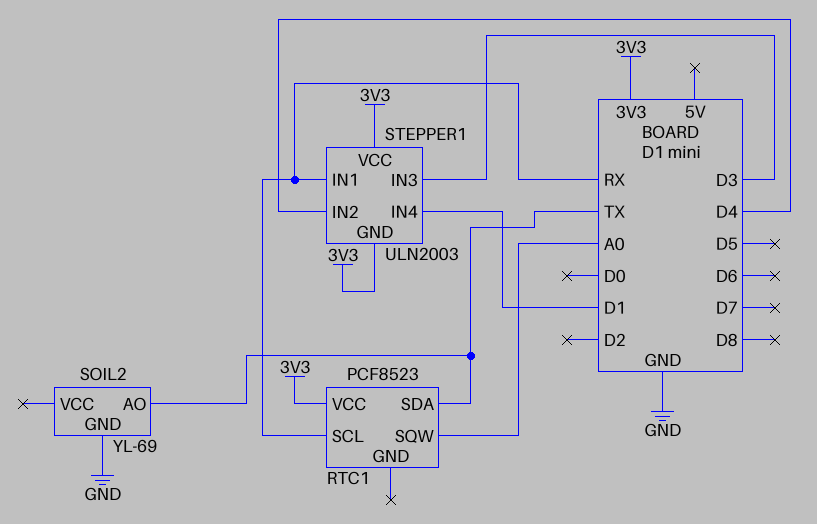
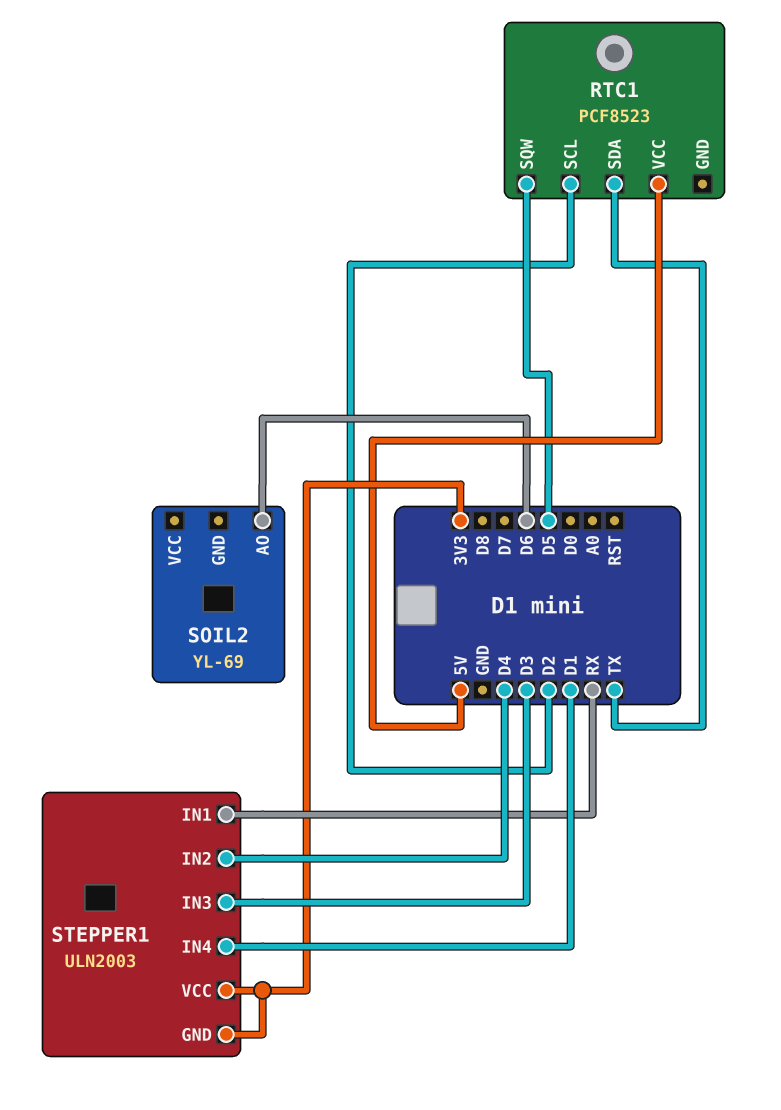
RTC1 pin SCL: RX -> D2
RTC1 pin SQW: A0 -> D5
RTC1 pin VCC: 3V3 -> 5V
SOIL2 pin AO: TX -> D6
SOIL2 pin GND: GND -> none

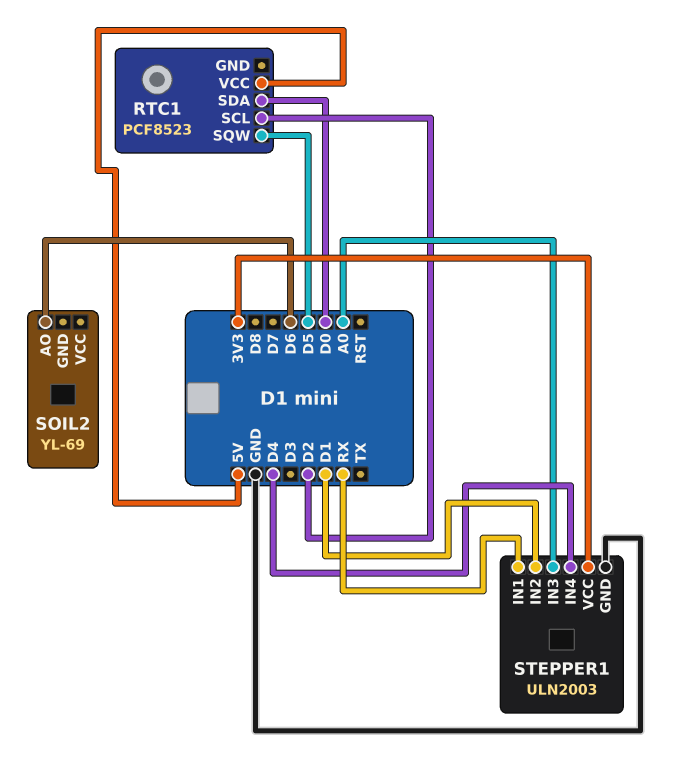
RTC1 pin SDA: TX -> D0
STEPPER1 pin GND: 3V3 -> GND
STEPPER1 pin IN2: D4 -> D1
STEPPER1 pin IN3: D3 -> A0
STEPPER1 pin IN4: D1 -> D4

